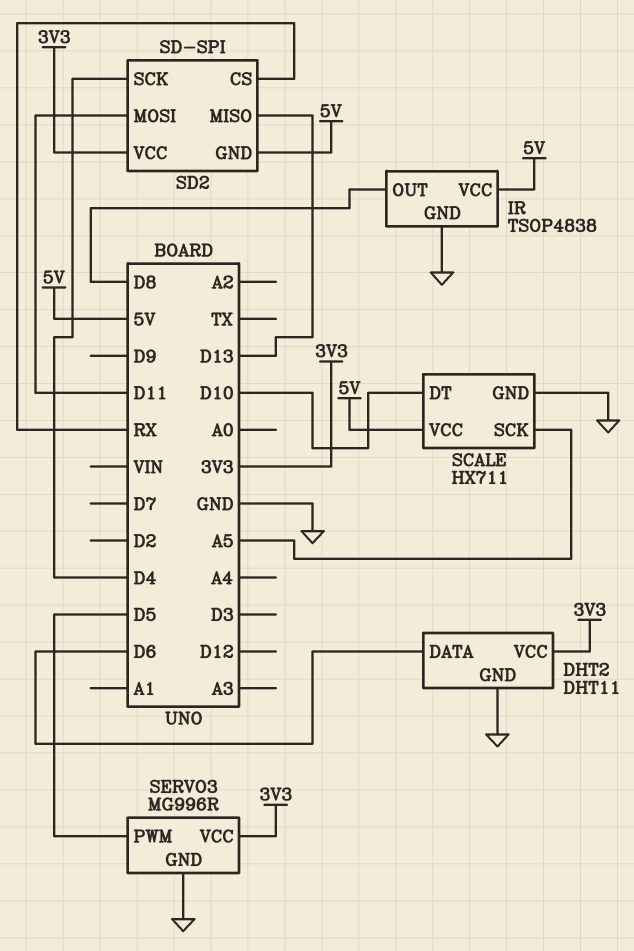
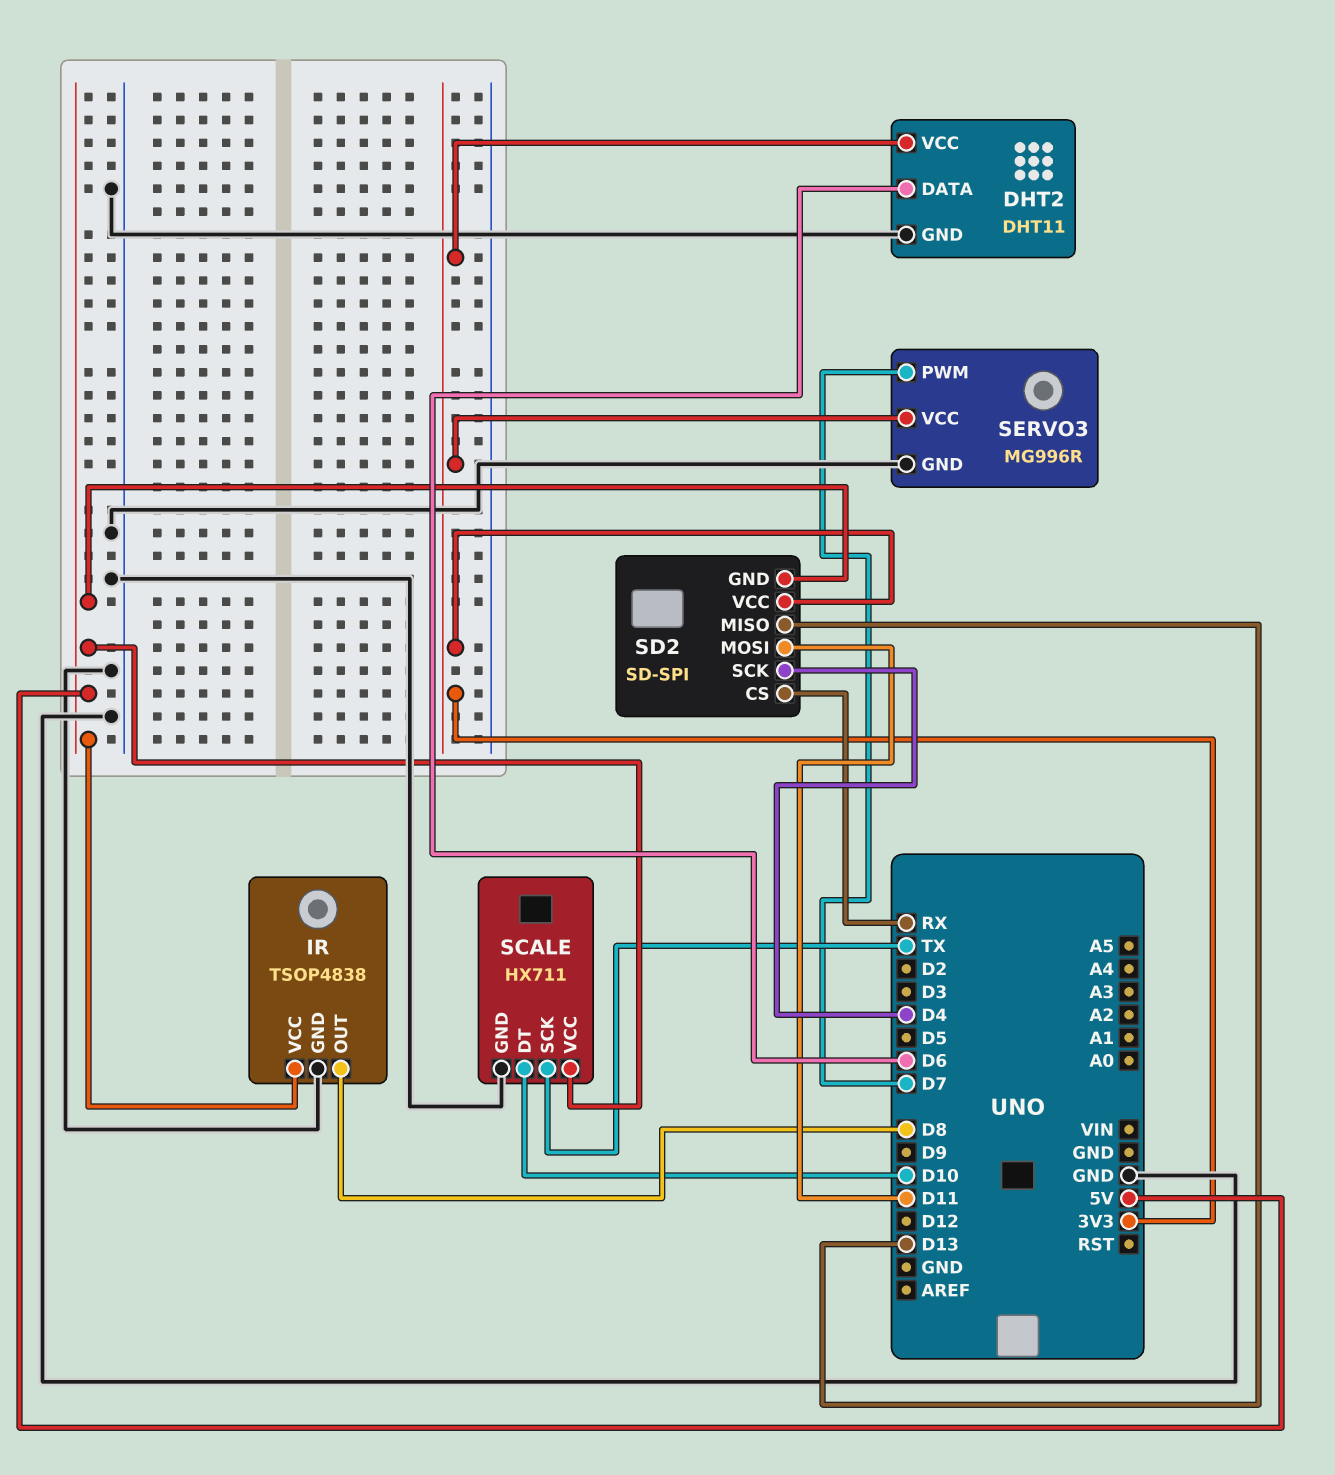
SCALE pin SCK: A5 -> TX
SERVO3 pin PWM: D5 -> D7

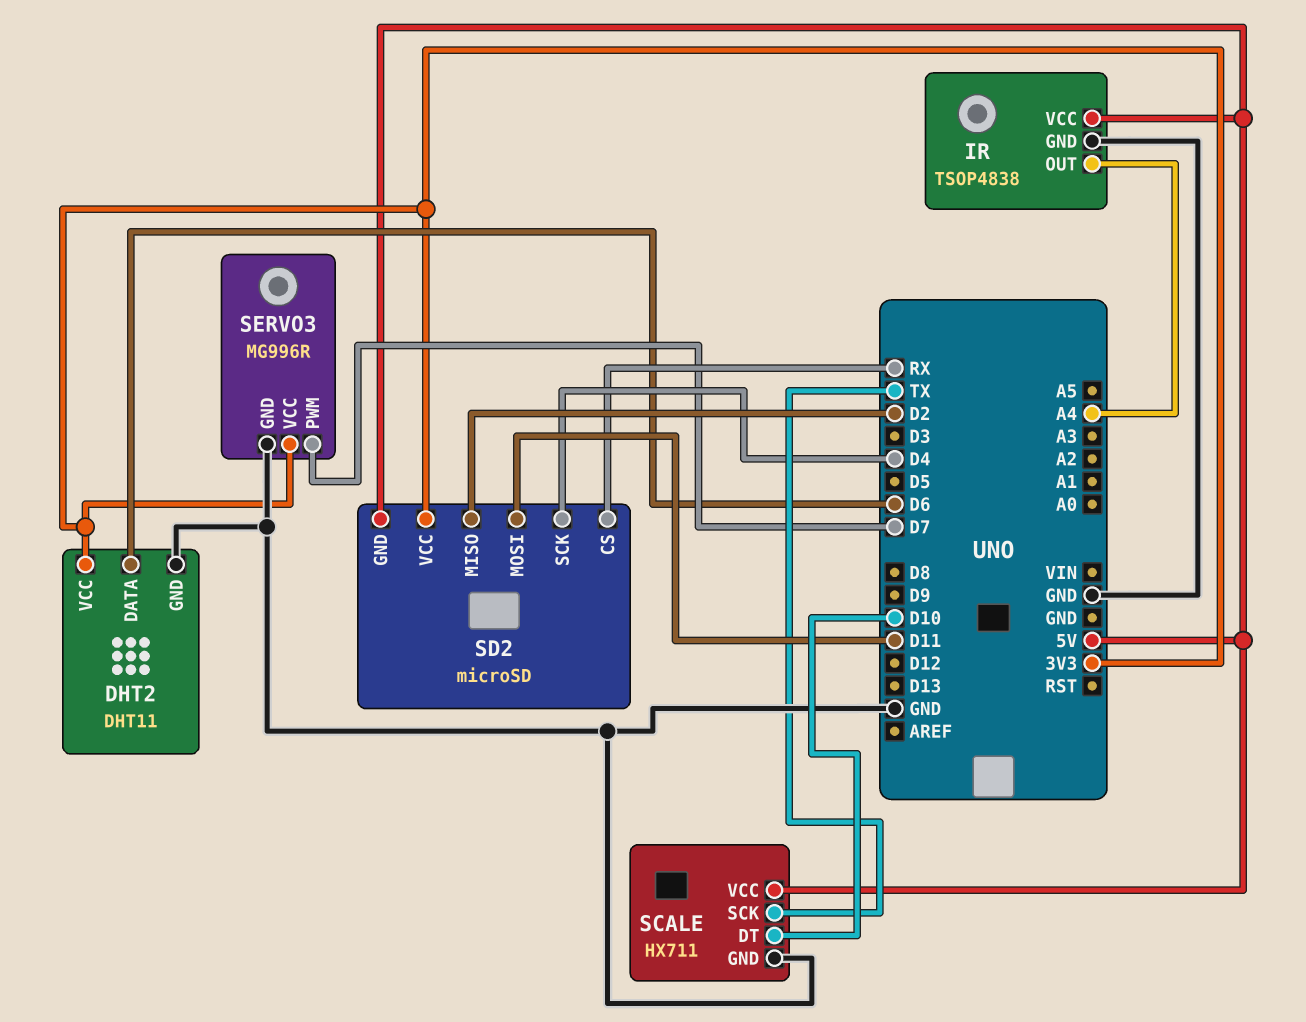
IR pin OUT: D8 -> A4
SD2: SD-SPI -> microSD
SD2 pin MISO: D13 -> D2

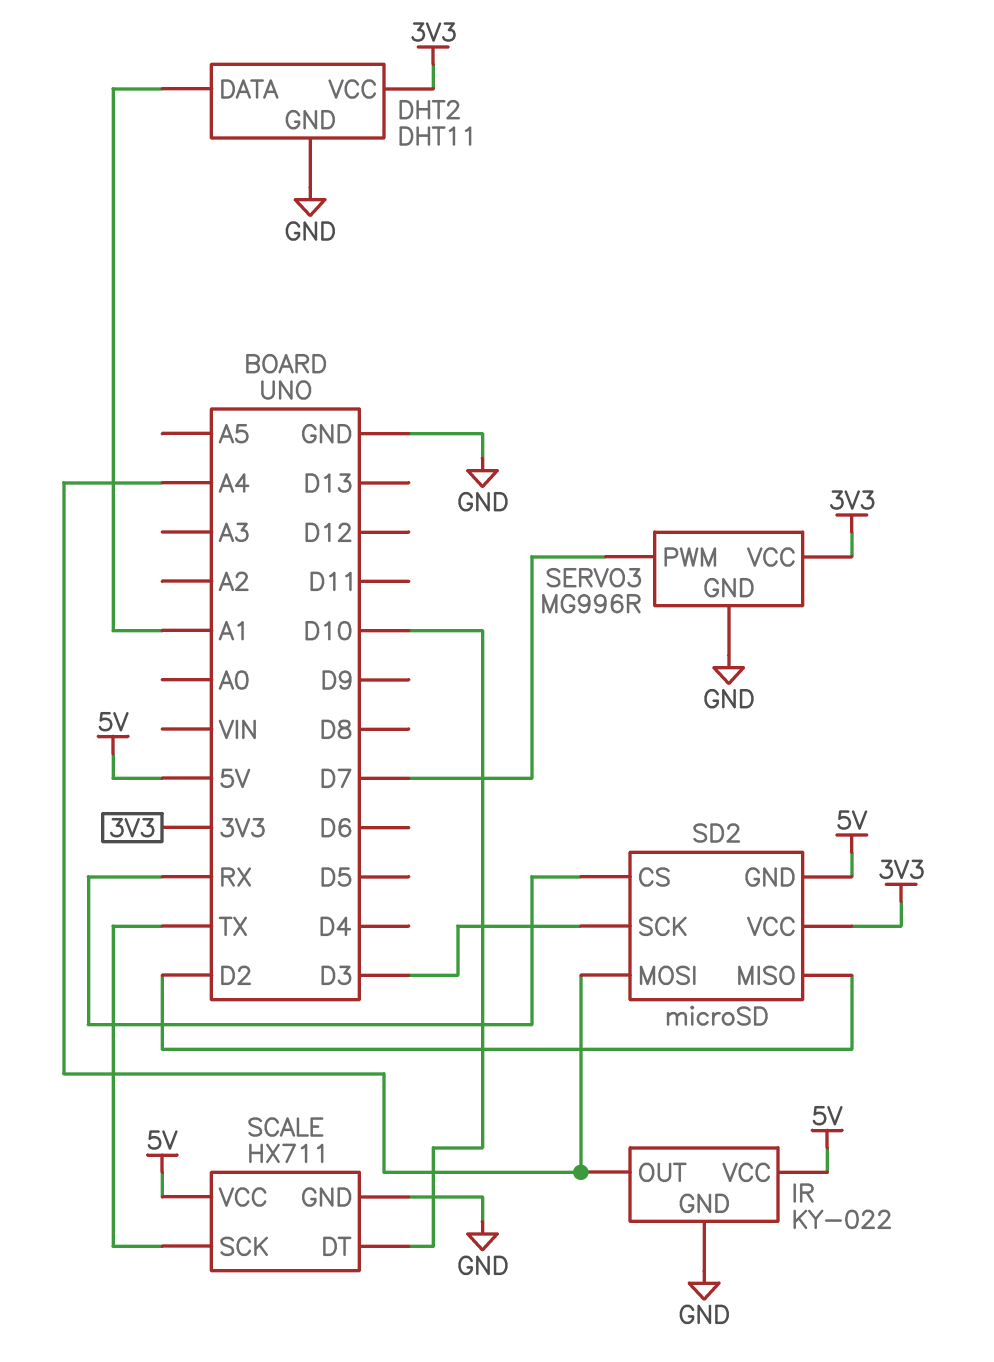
DHT2 pin DATA: D6 -> A1
IR: TSOP4838 -> KY-022
SD2 pin MOSI: D11 -> A4
SD2 pin SCK: D4 -> D3

